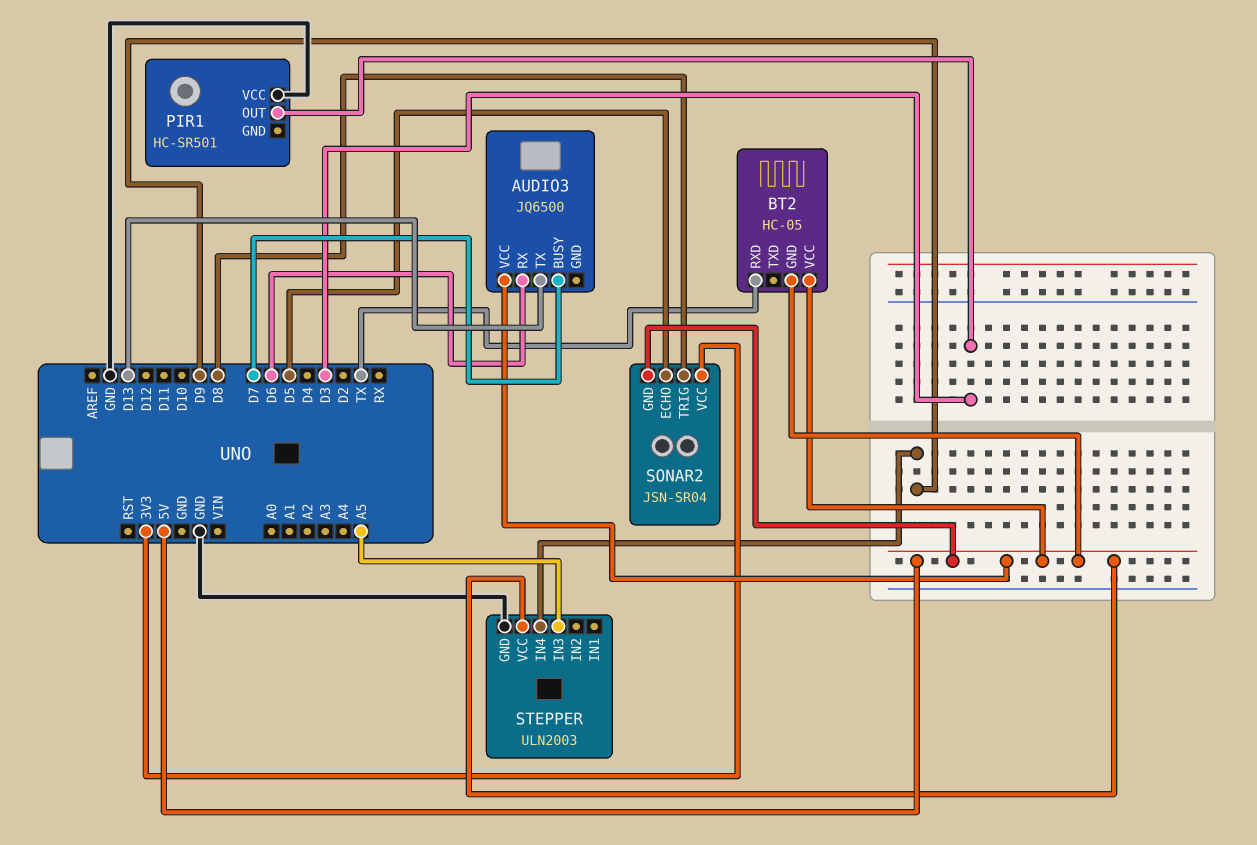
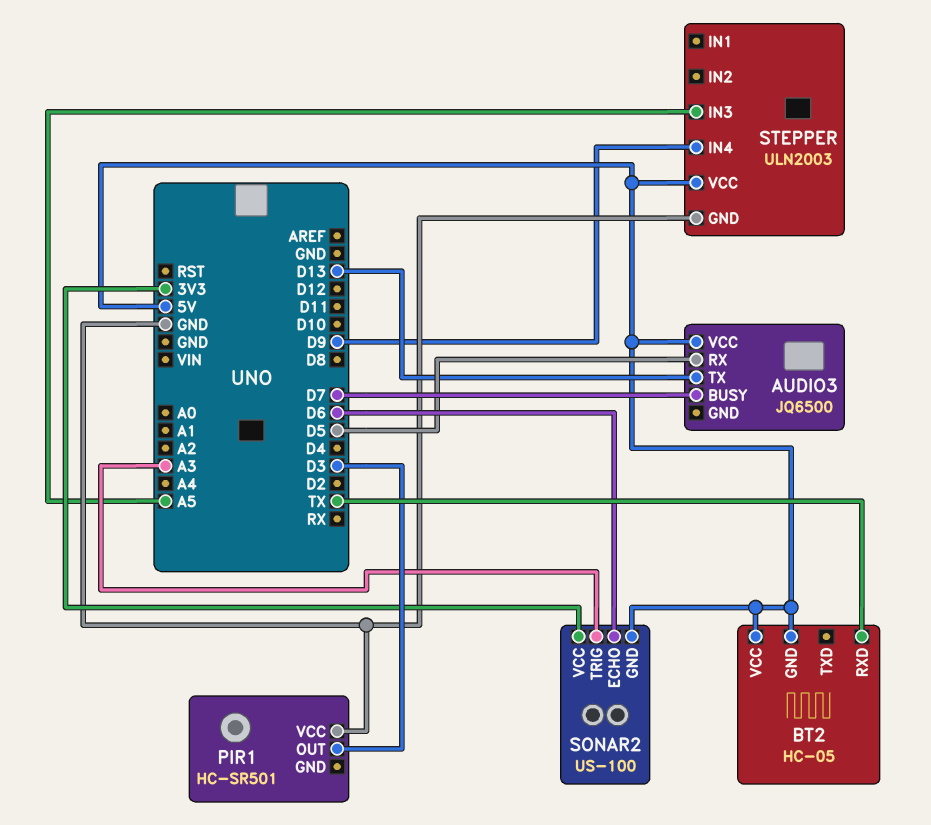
AUDIO3 pin RX: D6 -> D5
SONAR2: JSN-SR04 -> US-100
SONAR2 pin ECHO: D5 -> D6
SONAR2 pin TRIG: D8 -> A3

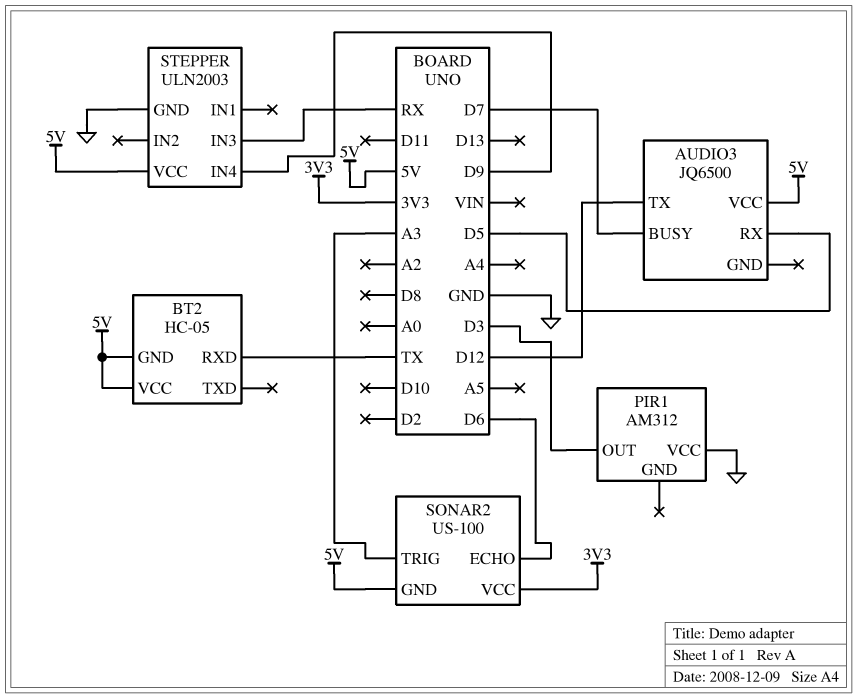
AUDIO3 pin TX: D13 -> D12
PIR1: HC-SR501 -> AM312
STEPPER pin IN3: A5 -> RX

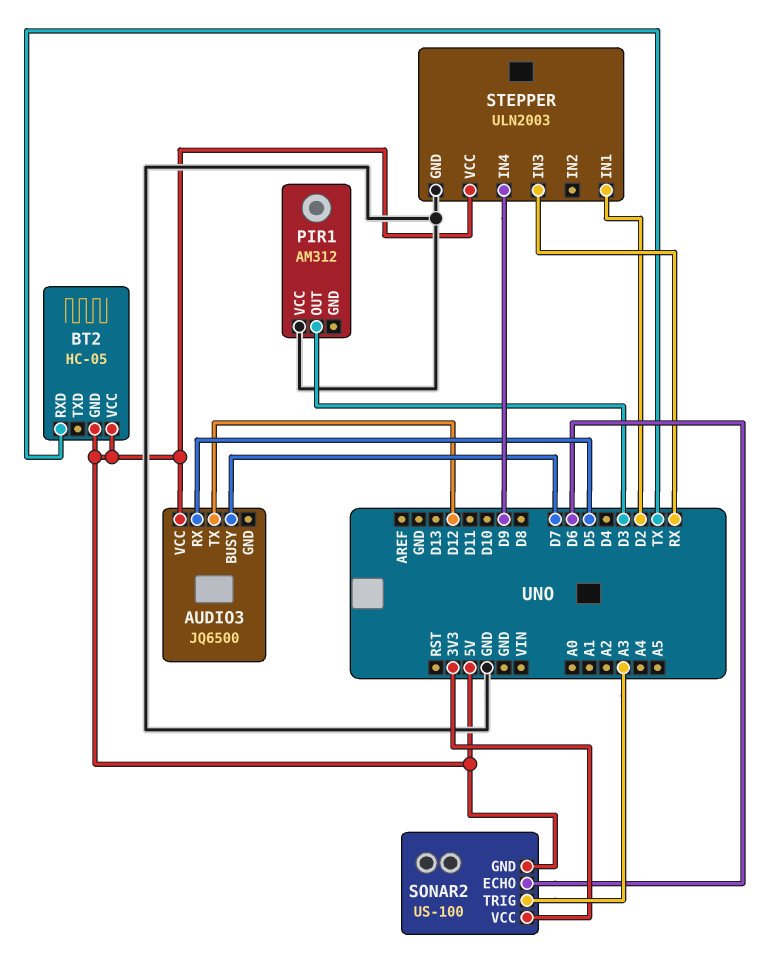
STEPPER pin IN1: none -> D2

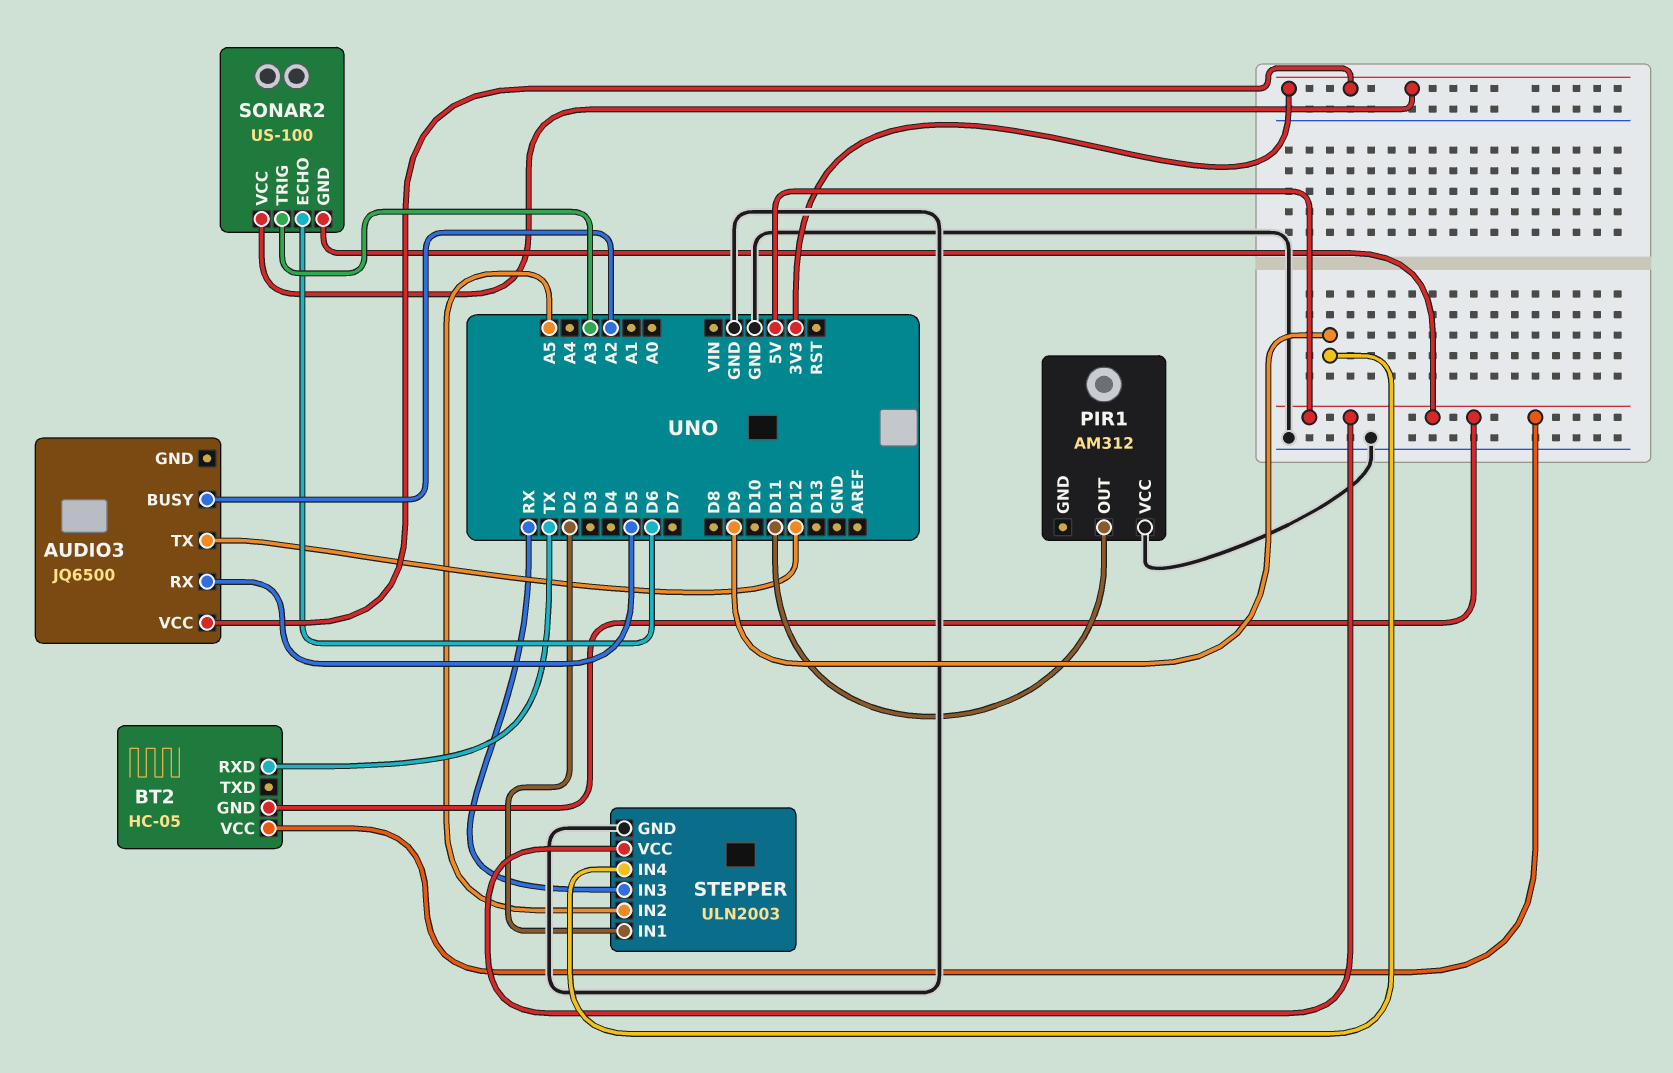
AUDIO3 pin BUSY: D7 -> A2
AUDIO3 pin VCC: 5V -> 3V3
PIR1 pin OUT: D3 -> D11
STEPPER pin IN2: none -> A5

